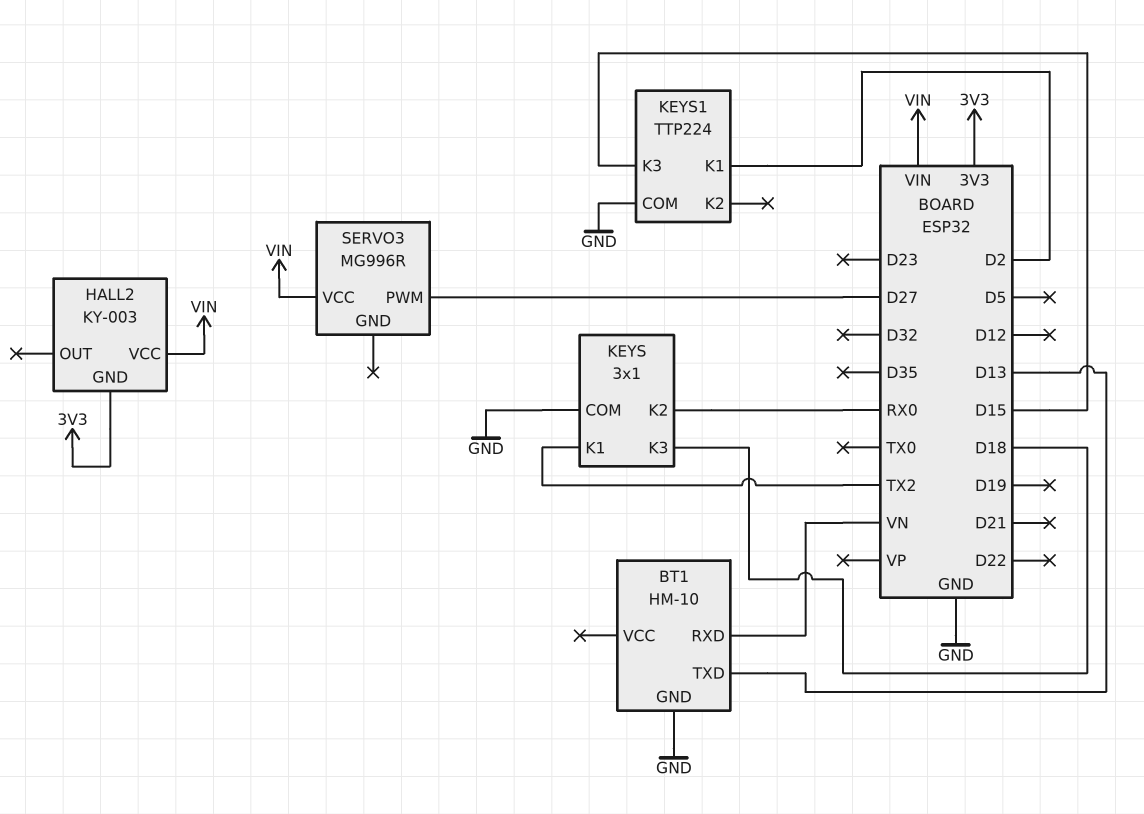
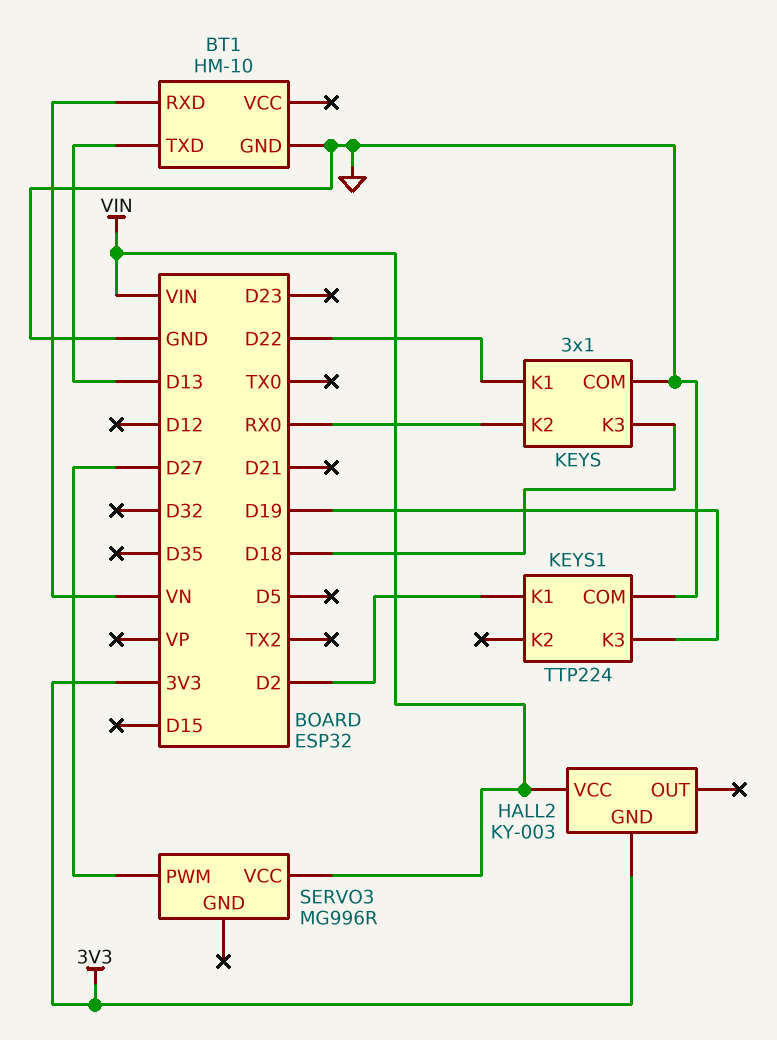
KEYS pin K1: TX2 -> D22
KEYS1 pin K3: D15 -> D19

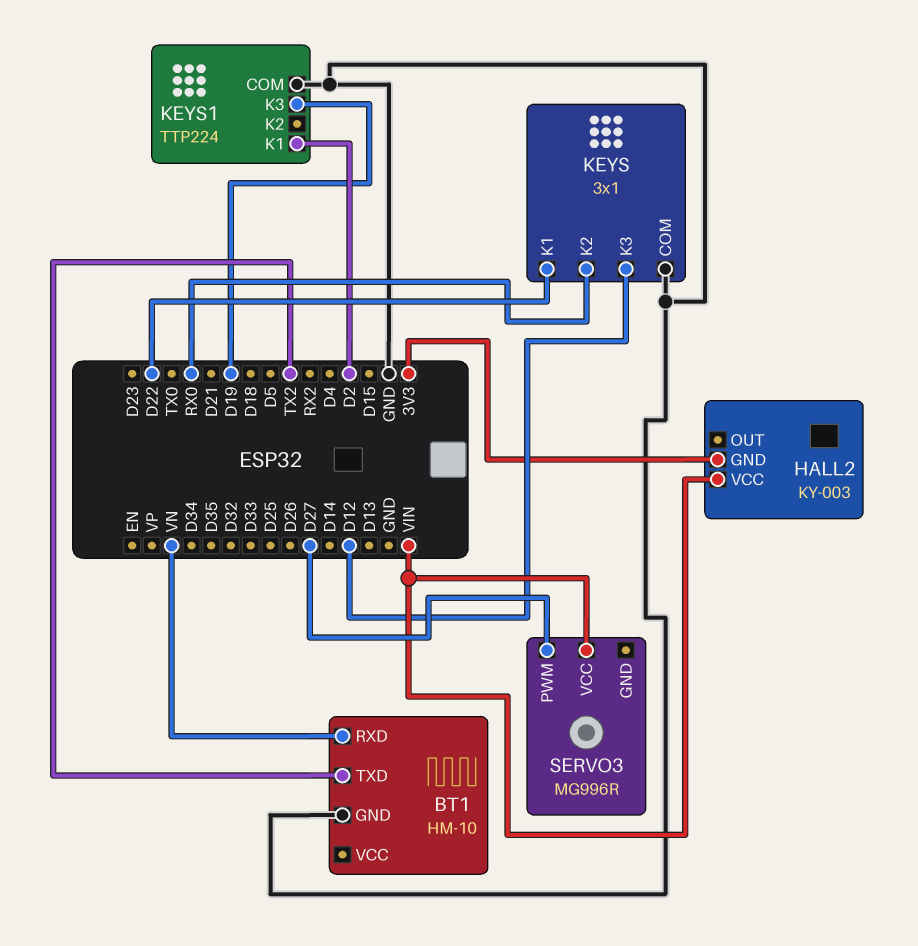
BT1 pin TXD: D13 -> TX2
KEYS pin K3: D18 -> D12

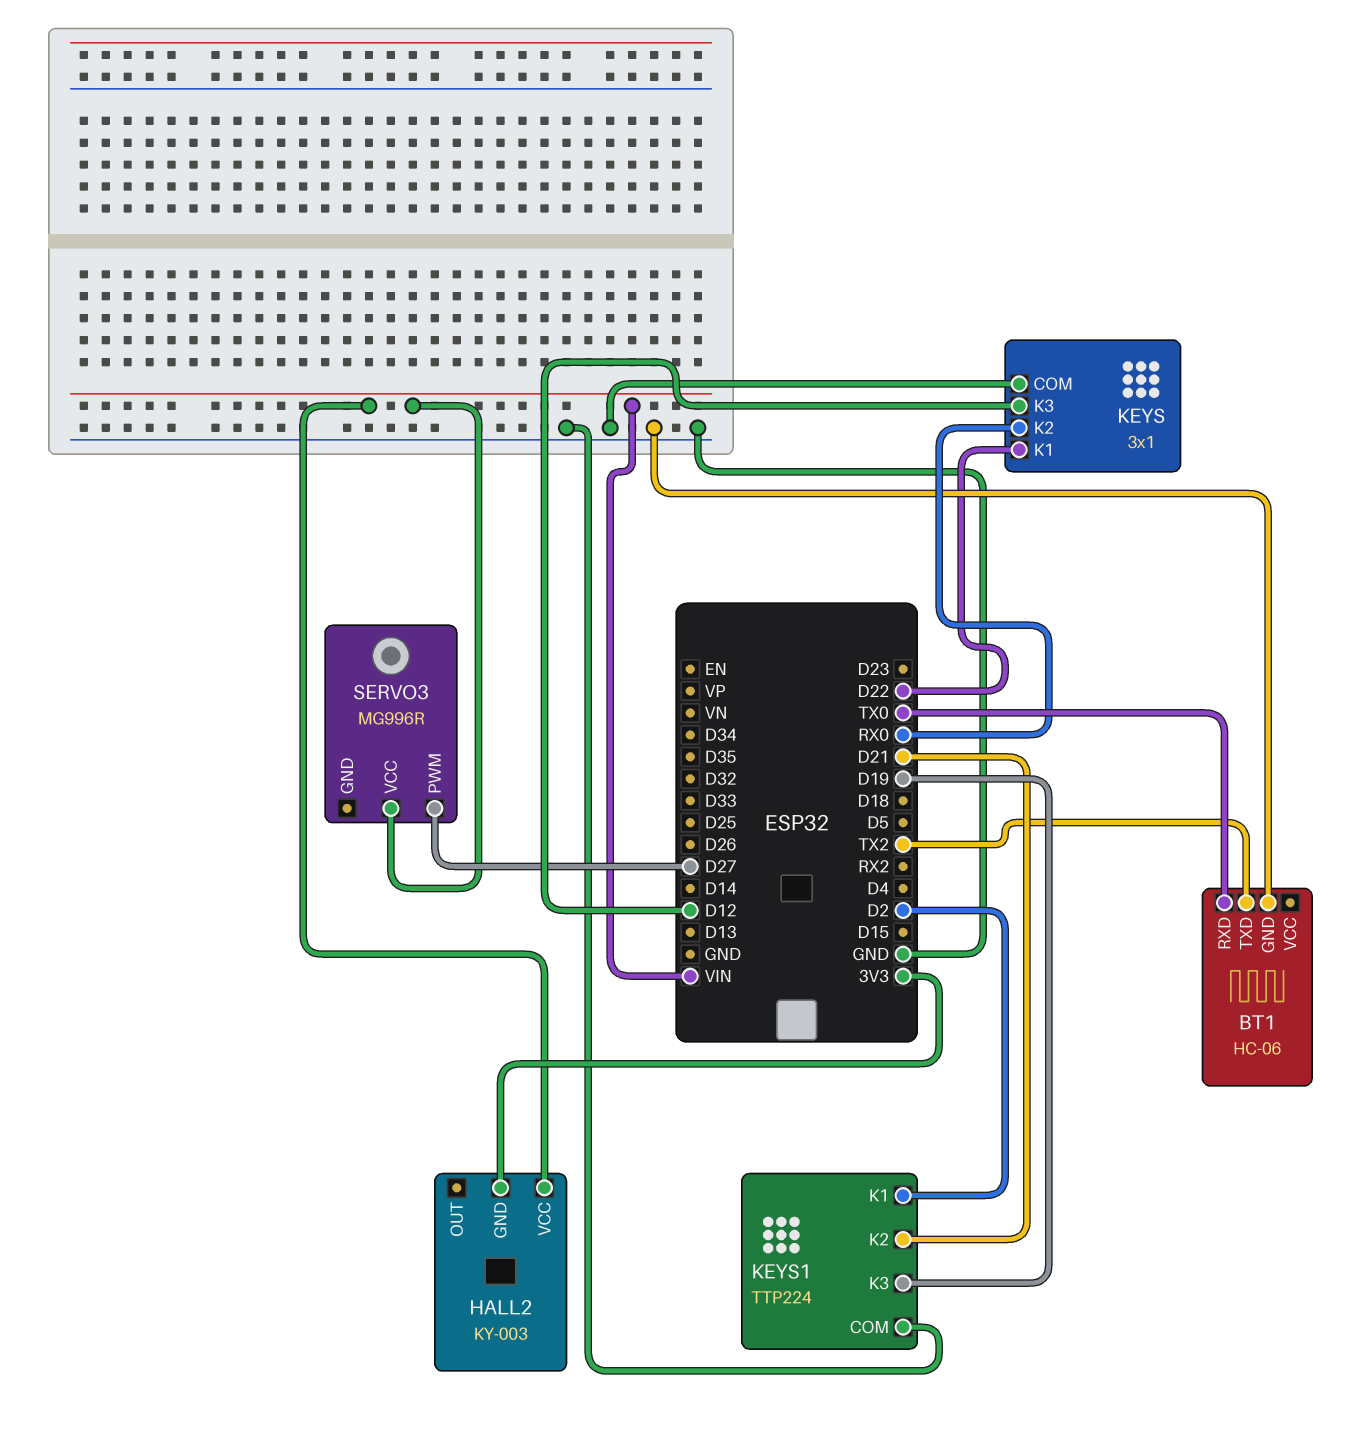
BT1: HM-10 -> HC-06
BT1 pin RXD: VN -> TX0
KEYS1 pin K2: none -> D21

